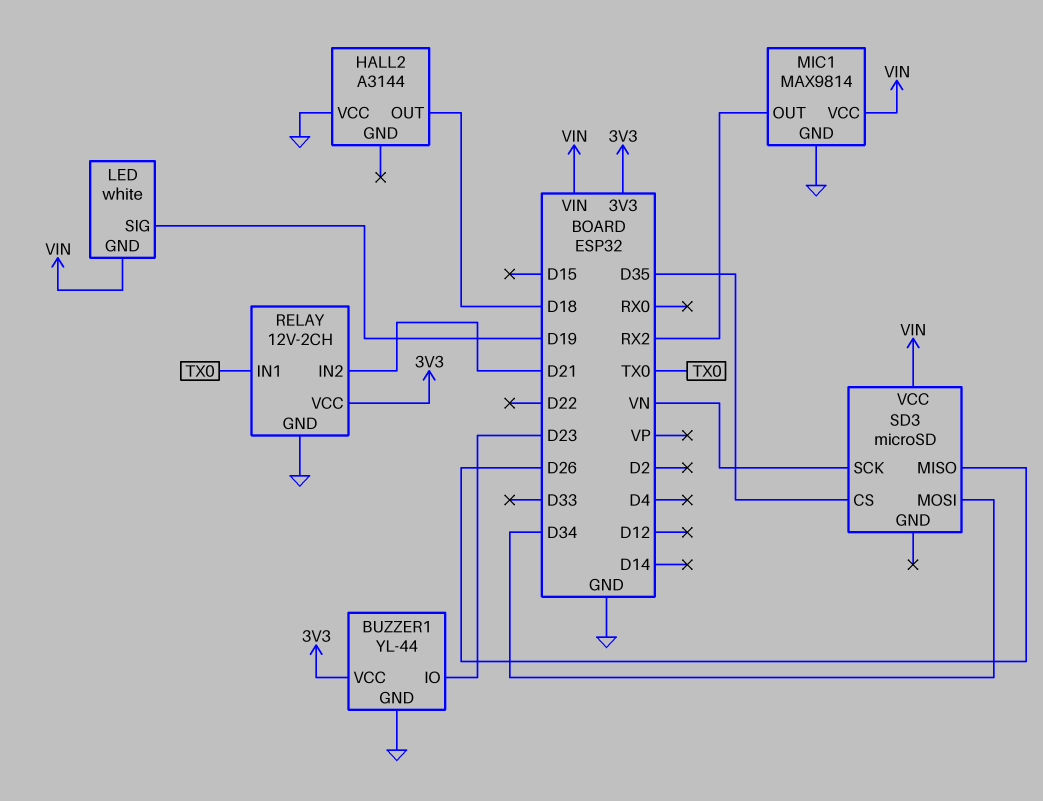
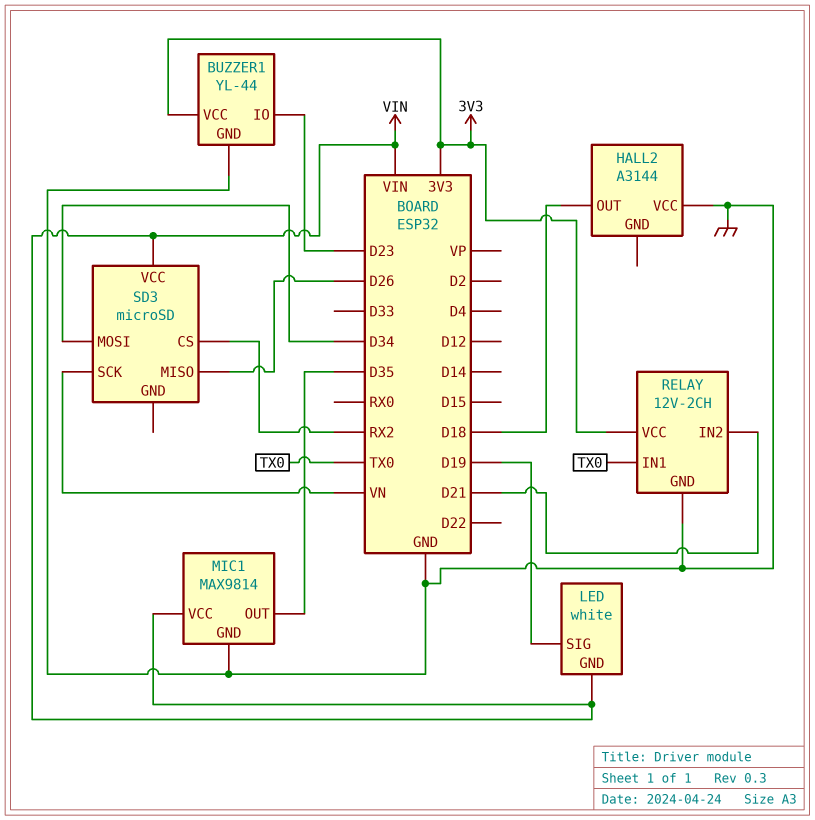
MIC1 pin OUT: RX2 -> D35
SD3 pin CS: D35 -> RX2

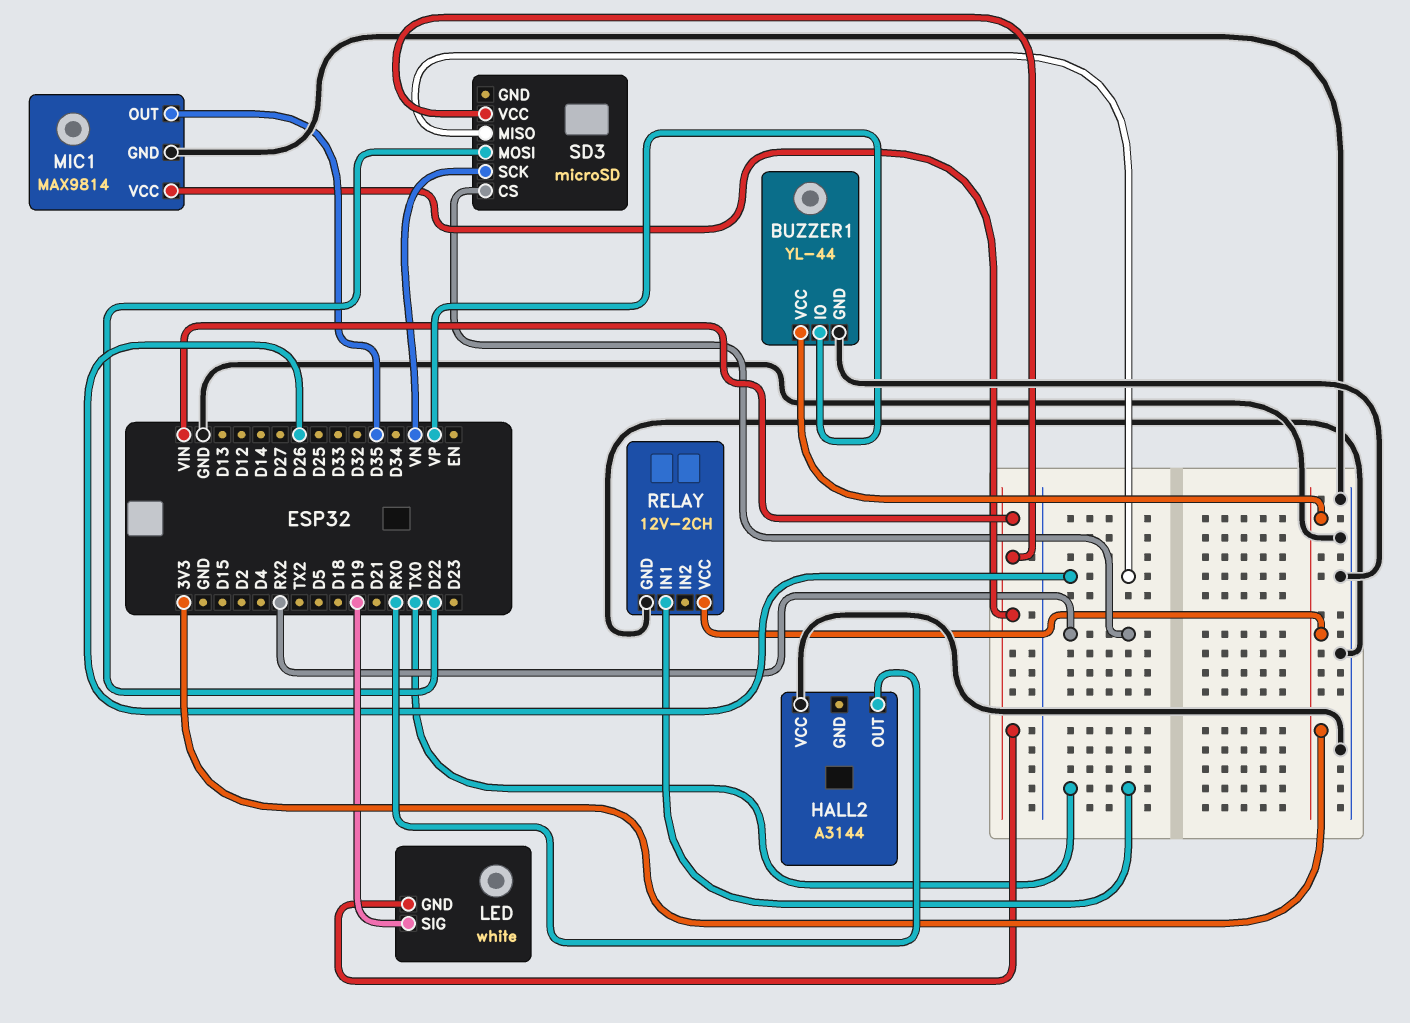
BUZZER1 pin IO: D23 -> VP
HALL2 pin OUT: D18 -> RX0
RELAY pin IN2: D21 -> none
SD3 pin MOSI: D34 -> D22

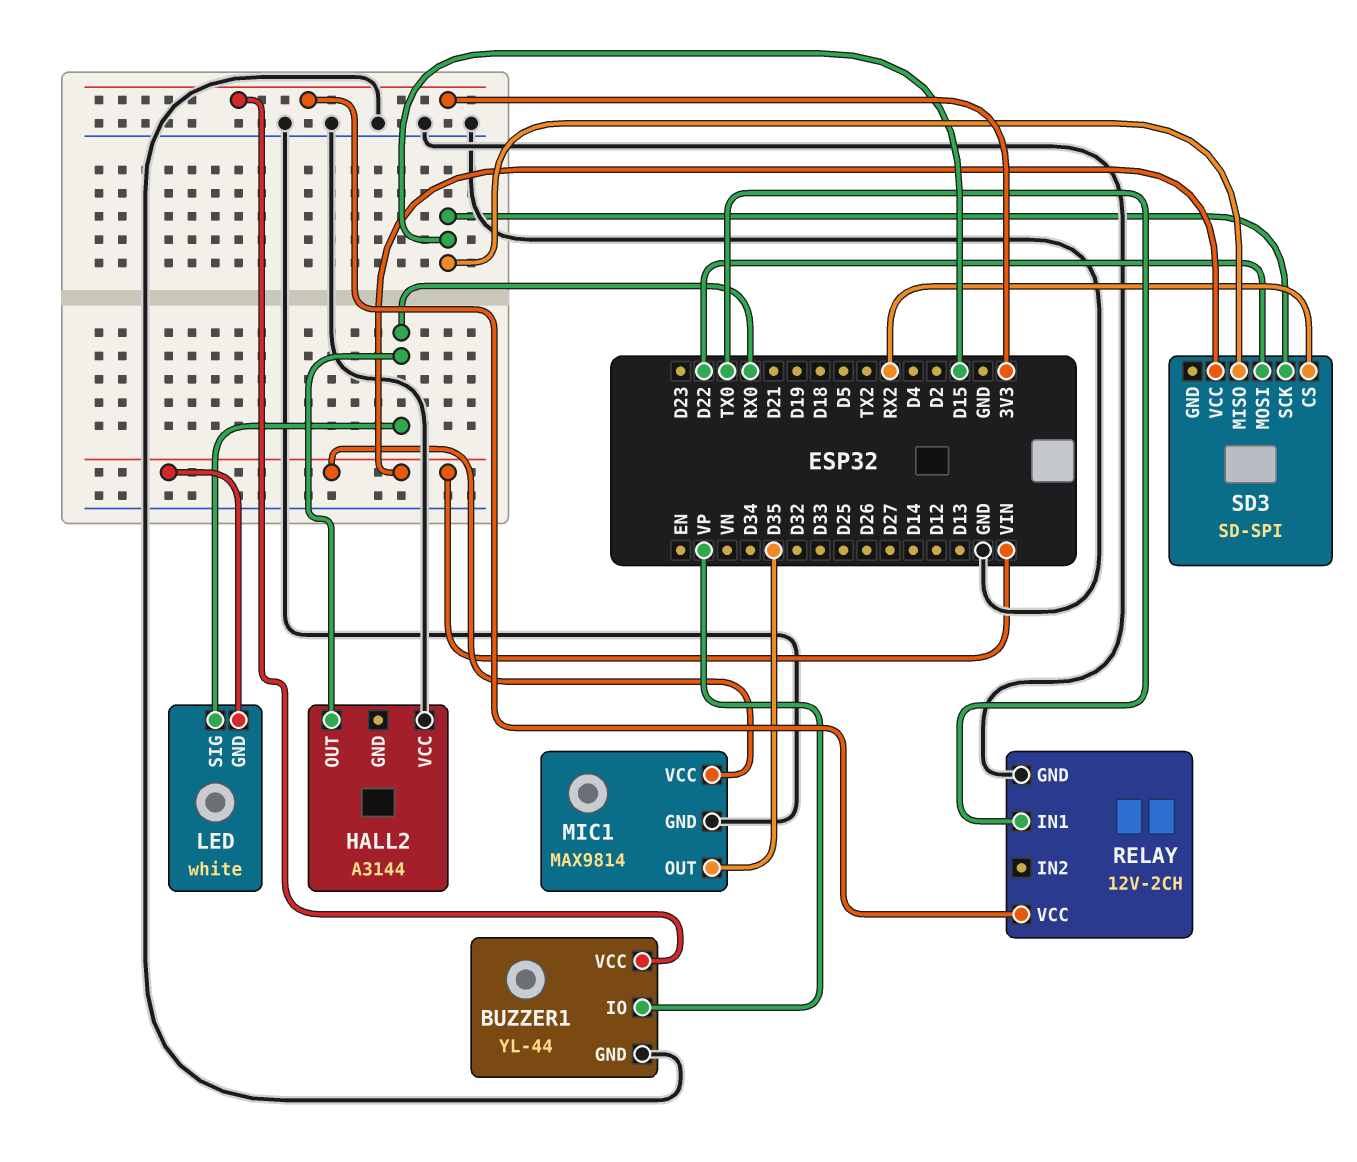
LED pin SIG: D19 -> RX0
SD3: microSD -> SD-SPI
SD3 pin MISO: D26 -> D15
SD3 pin SCK: VN -> D15

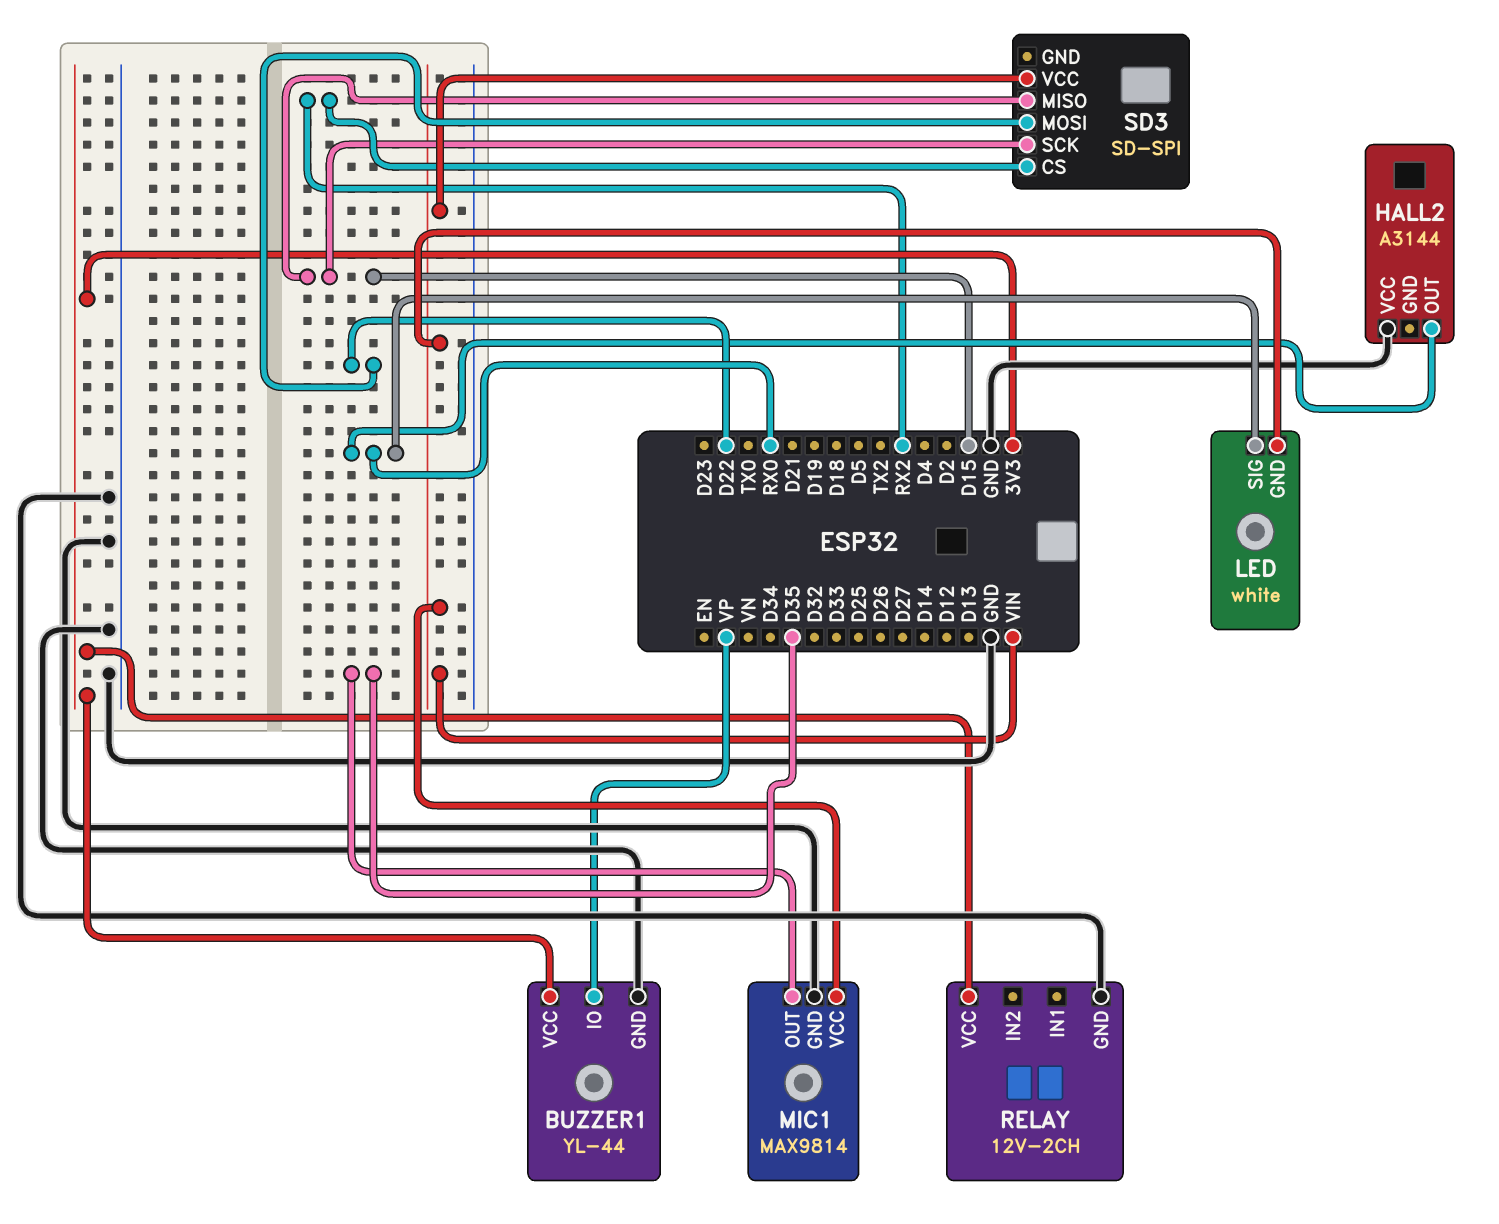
RELAY pin IN1: TX0 -> none

